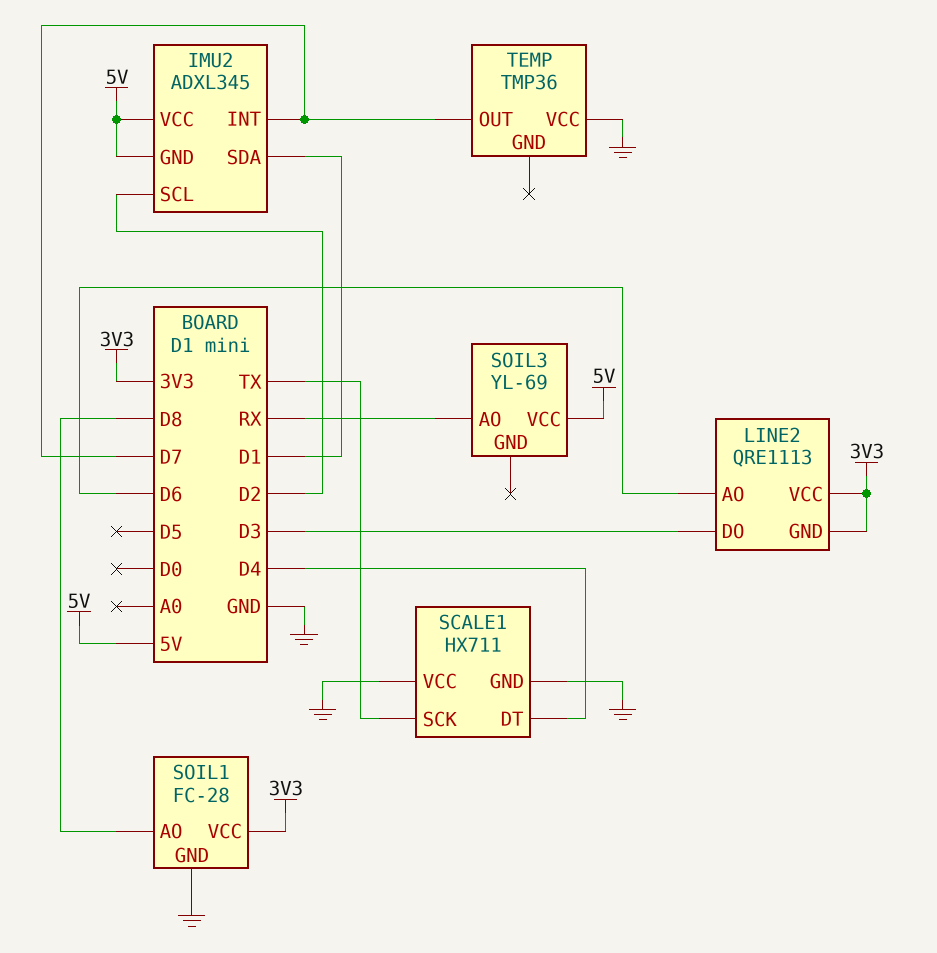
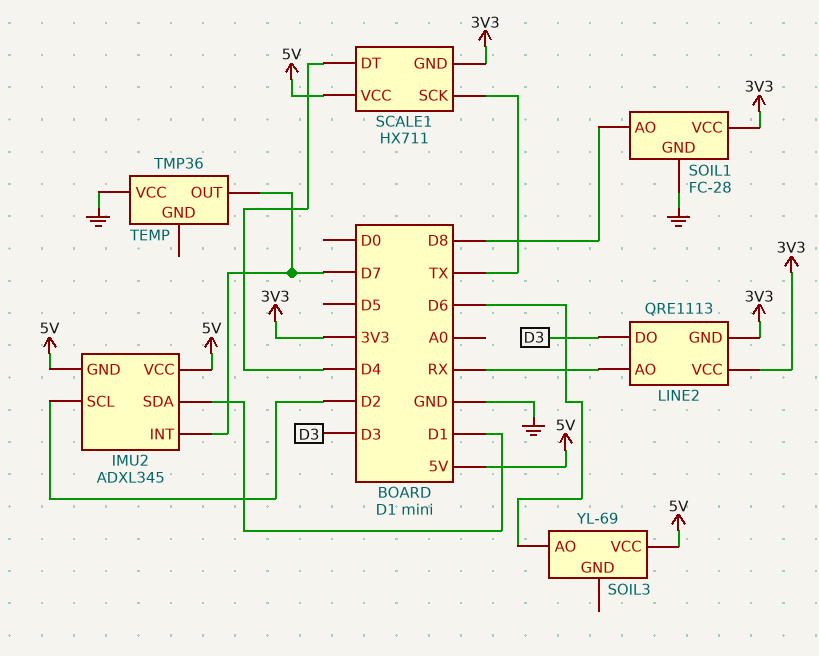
LINE2 pin AO: D6 -> RX
SCALE1 pin GND: GND -> 3V3
SCALE1 pin VCC: GND -> 5V
SOIL3 pin AO: RX -> D6

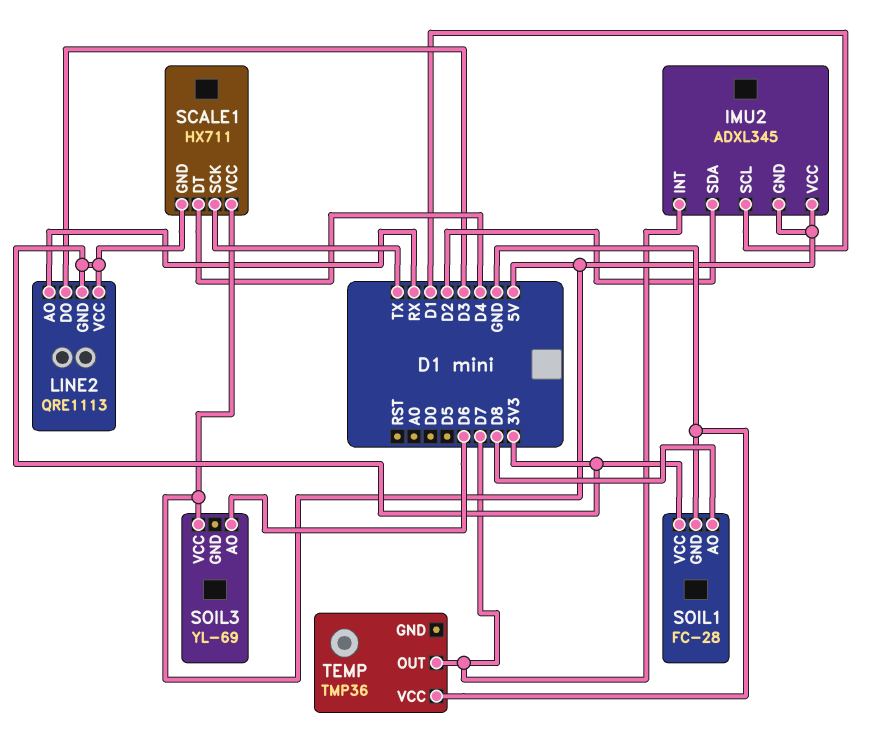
IMU2 pin SCL: D2 -> D1
IMU2 pin SDA: D1 -> D2

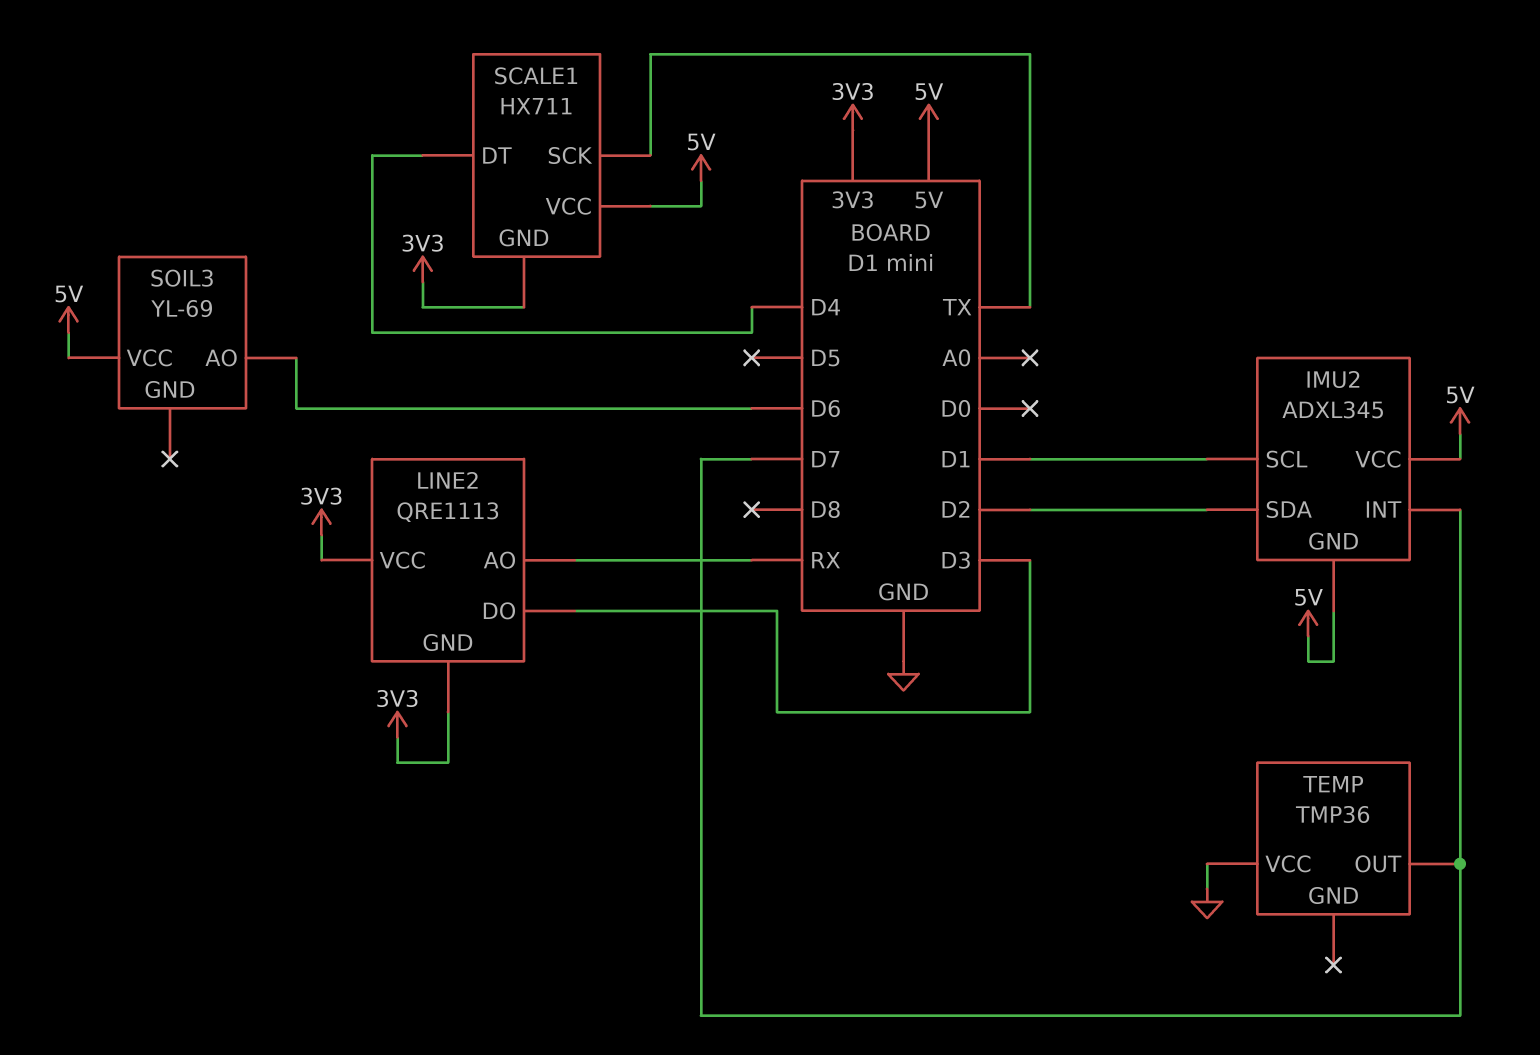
SOIL1: FC-28 -> none
SOIL1 pin AO: D8 -> none
SOIL1 pin GND: GND -> none
SOIL1 pin VCC: 3V3 -> none

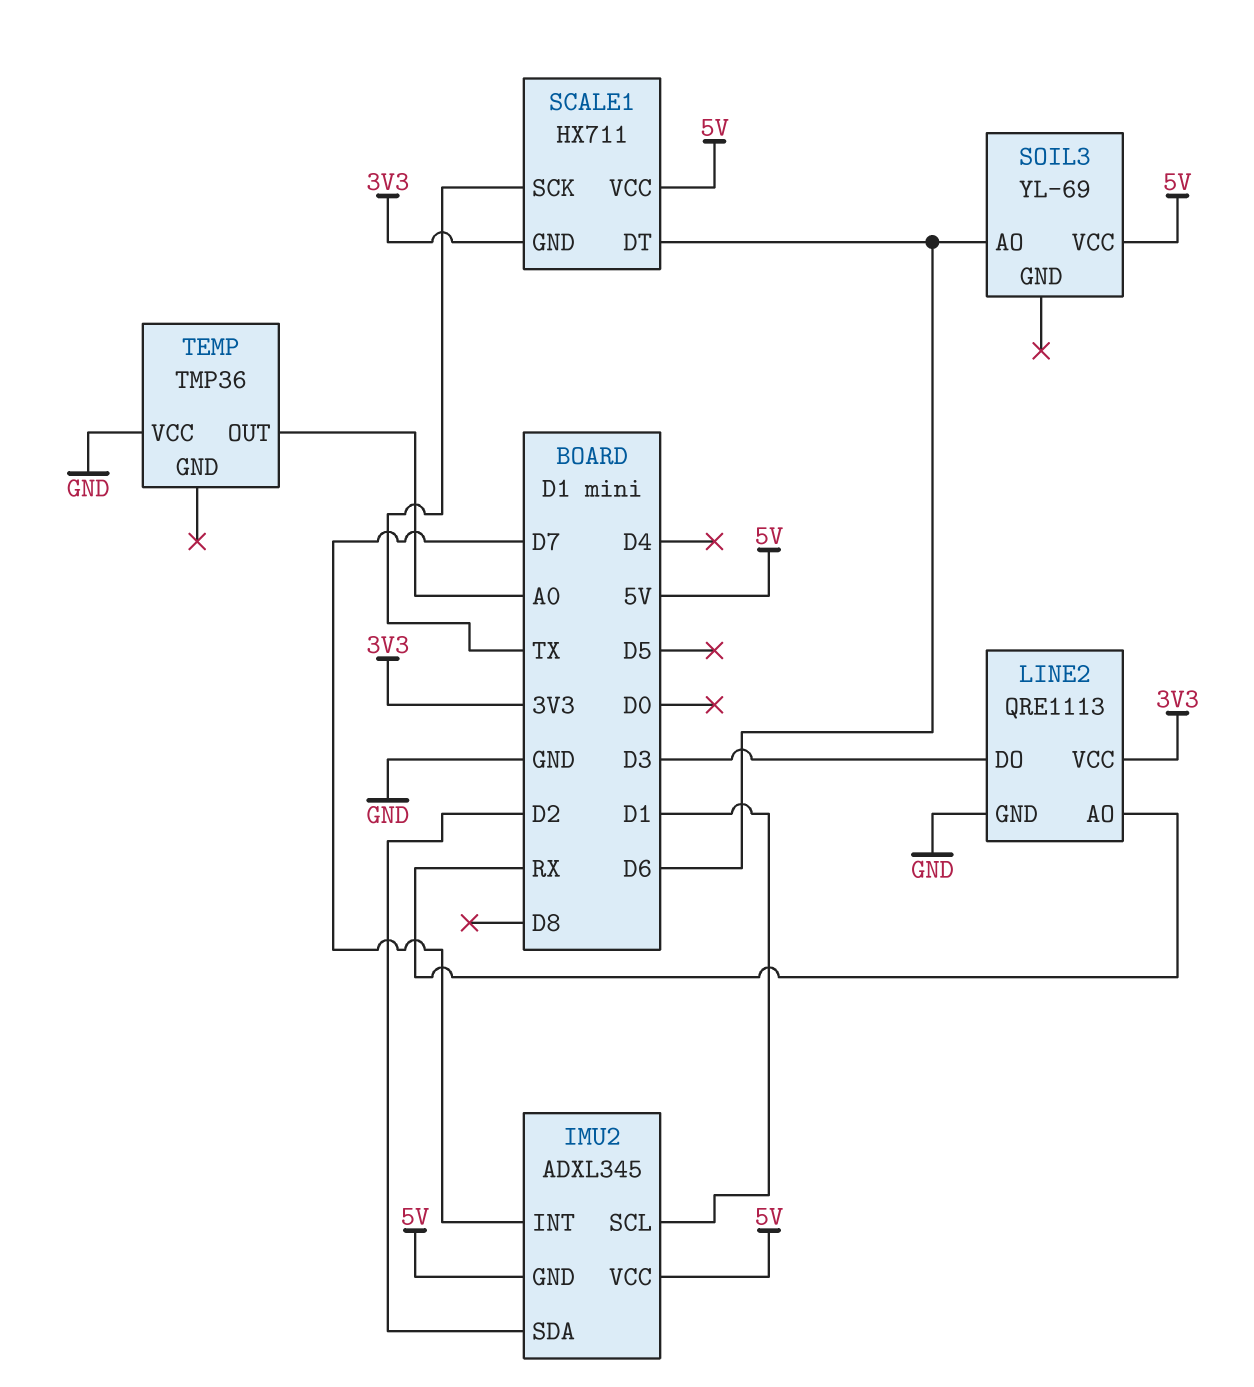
LINE2 pin GND: 3V3 -> GND
SCALE1 pin DT: D4 -> D6
TEMP pin OUT: D7 -> A0

